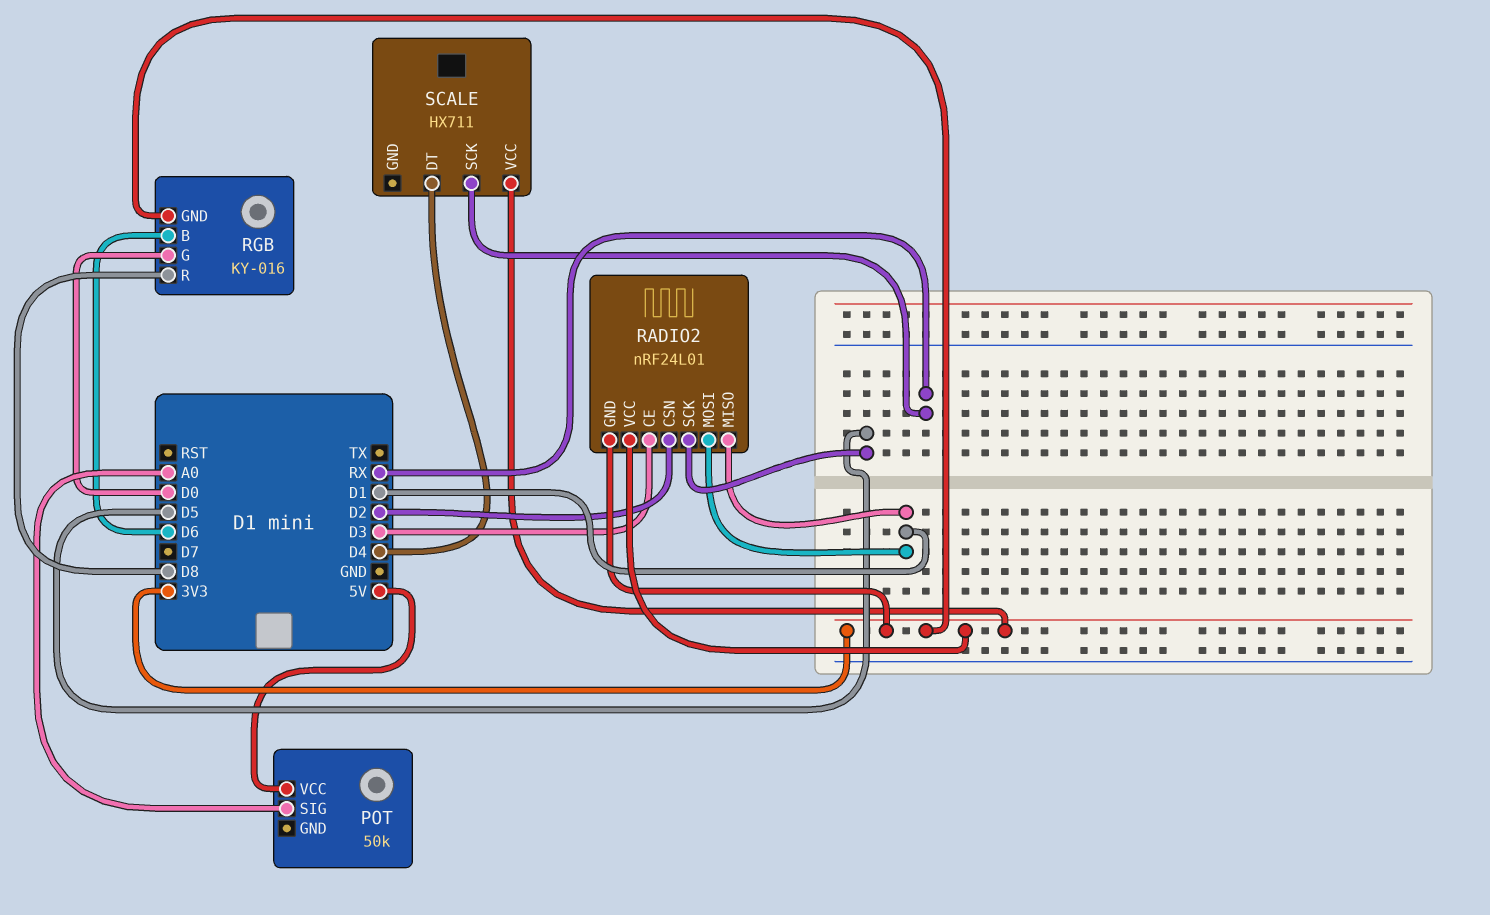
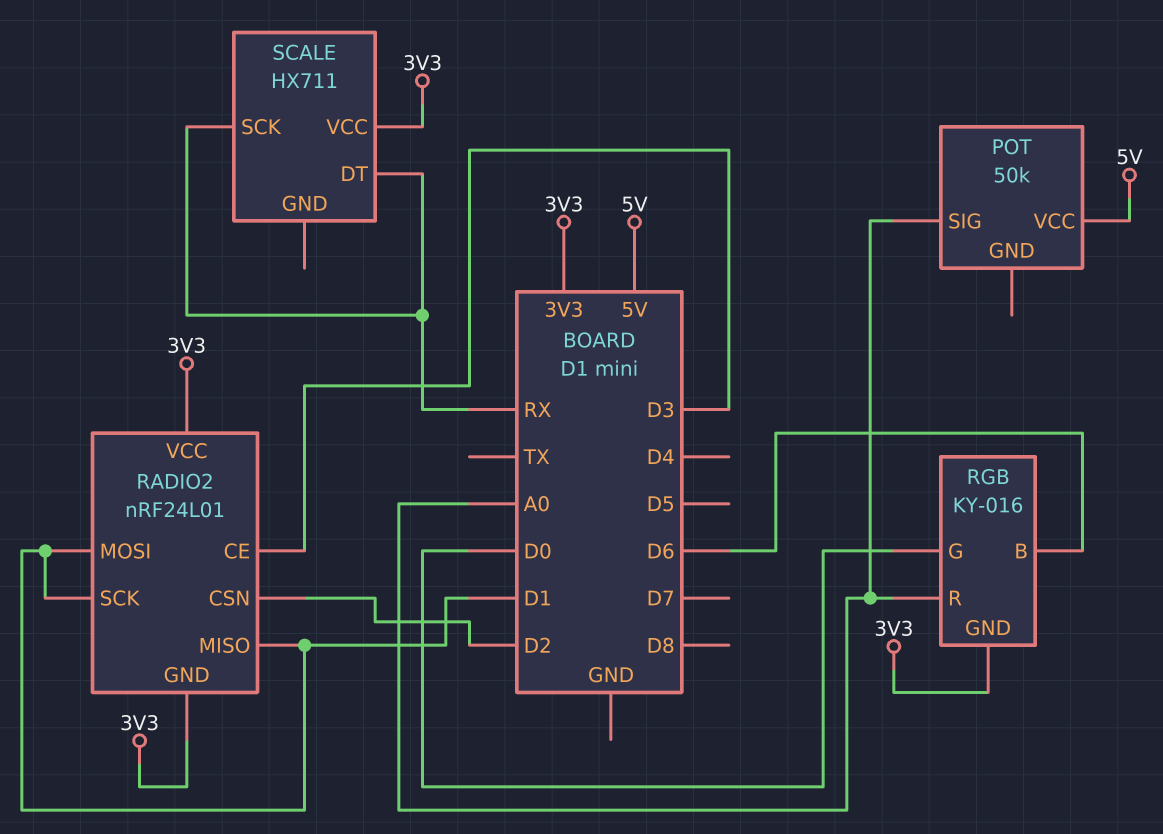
RADIO2 pin SCK: D5 -> D1
RGB pin R: D8 -> A0
SCALE pin DT: D4 -> RX

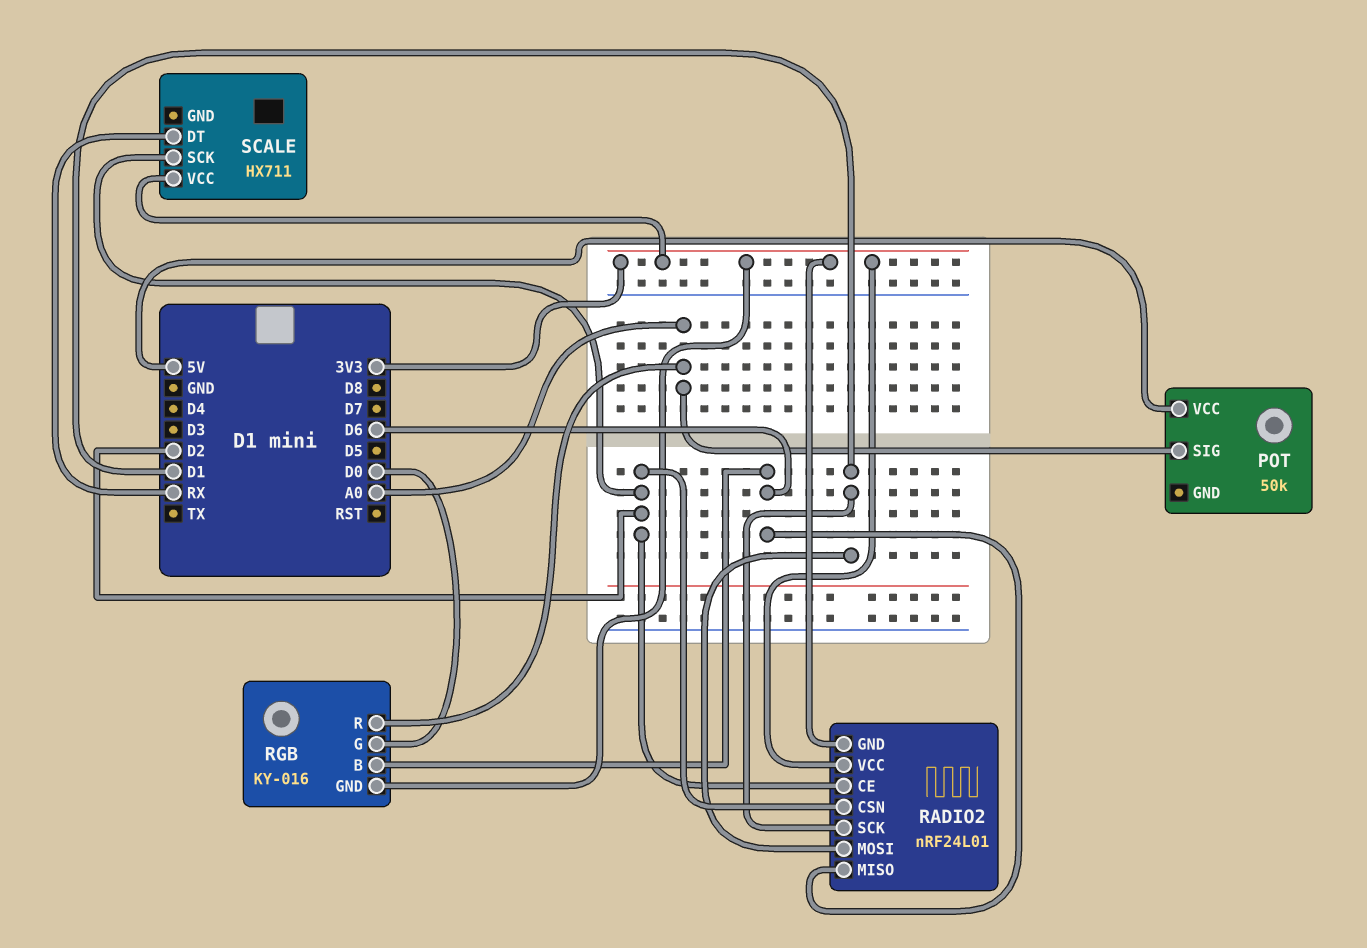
RADIO2 pin CE: D3 -> D2
RADIO2 pin MISO: D1 -> D6
SCALE pin SCK: RX -> D2

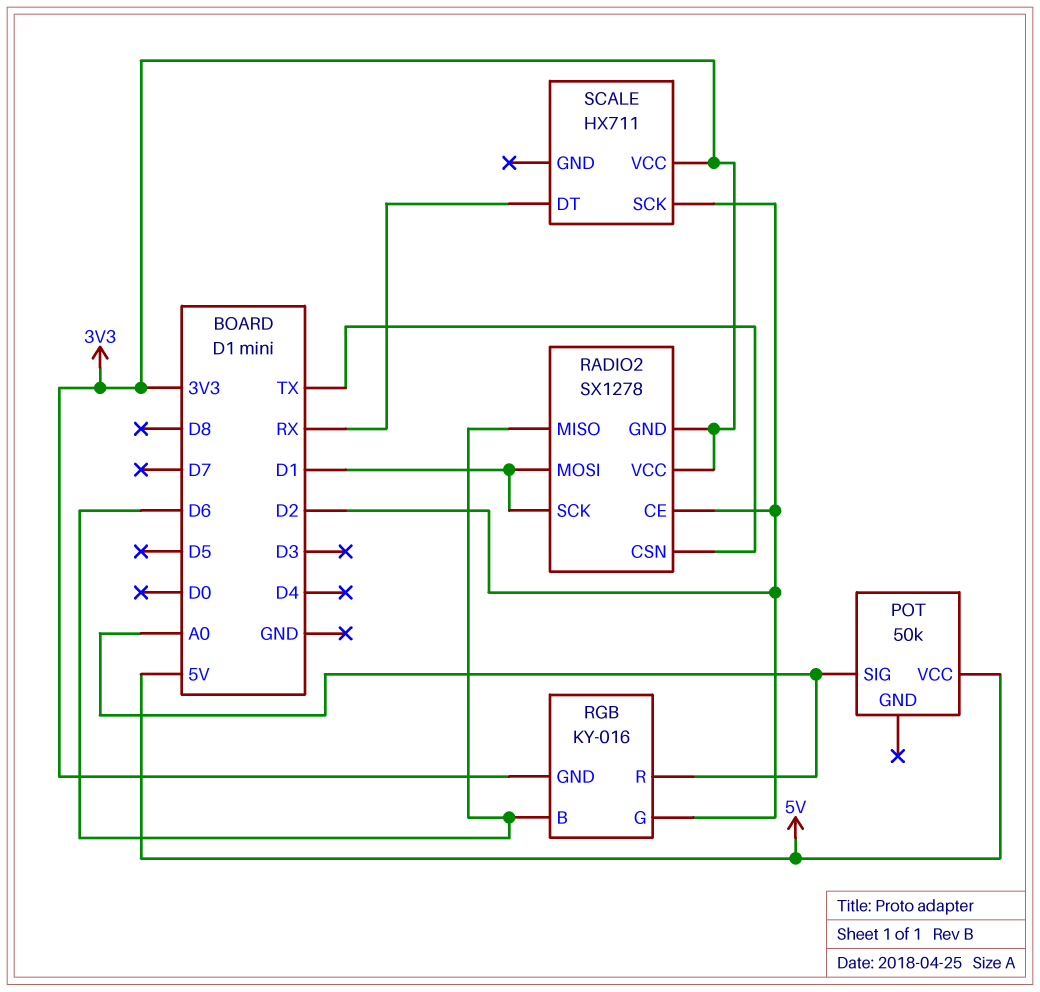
RADIO2: nRF24L01 -> SX1278
RADIO2 pin CSN: D2 -> TX
RGB pin G: D0 -> D2

